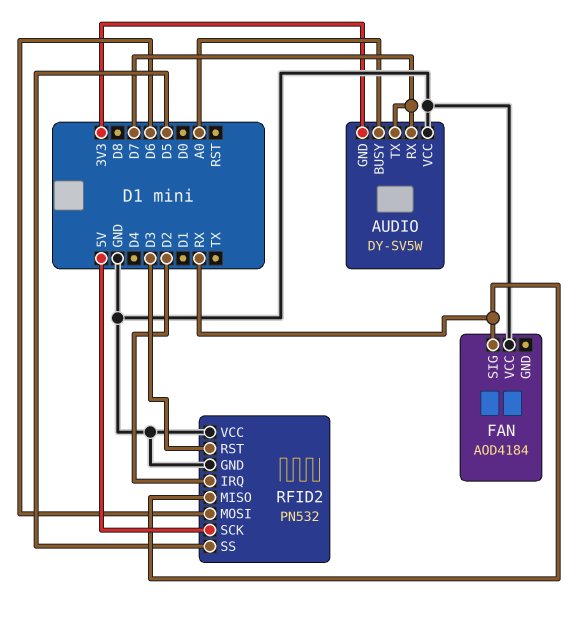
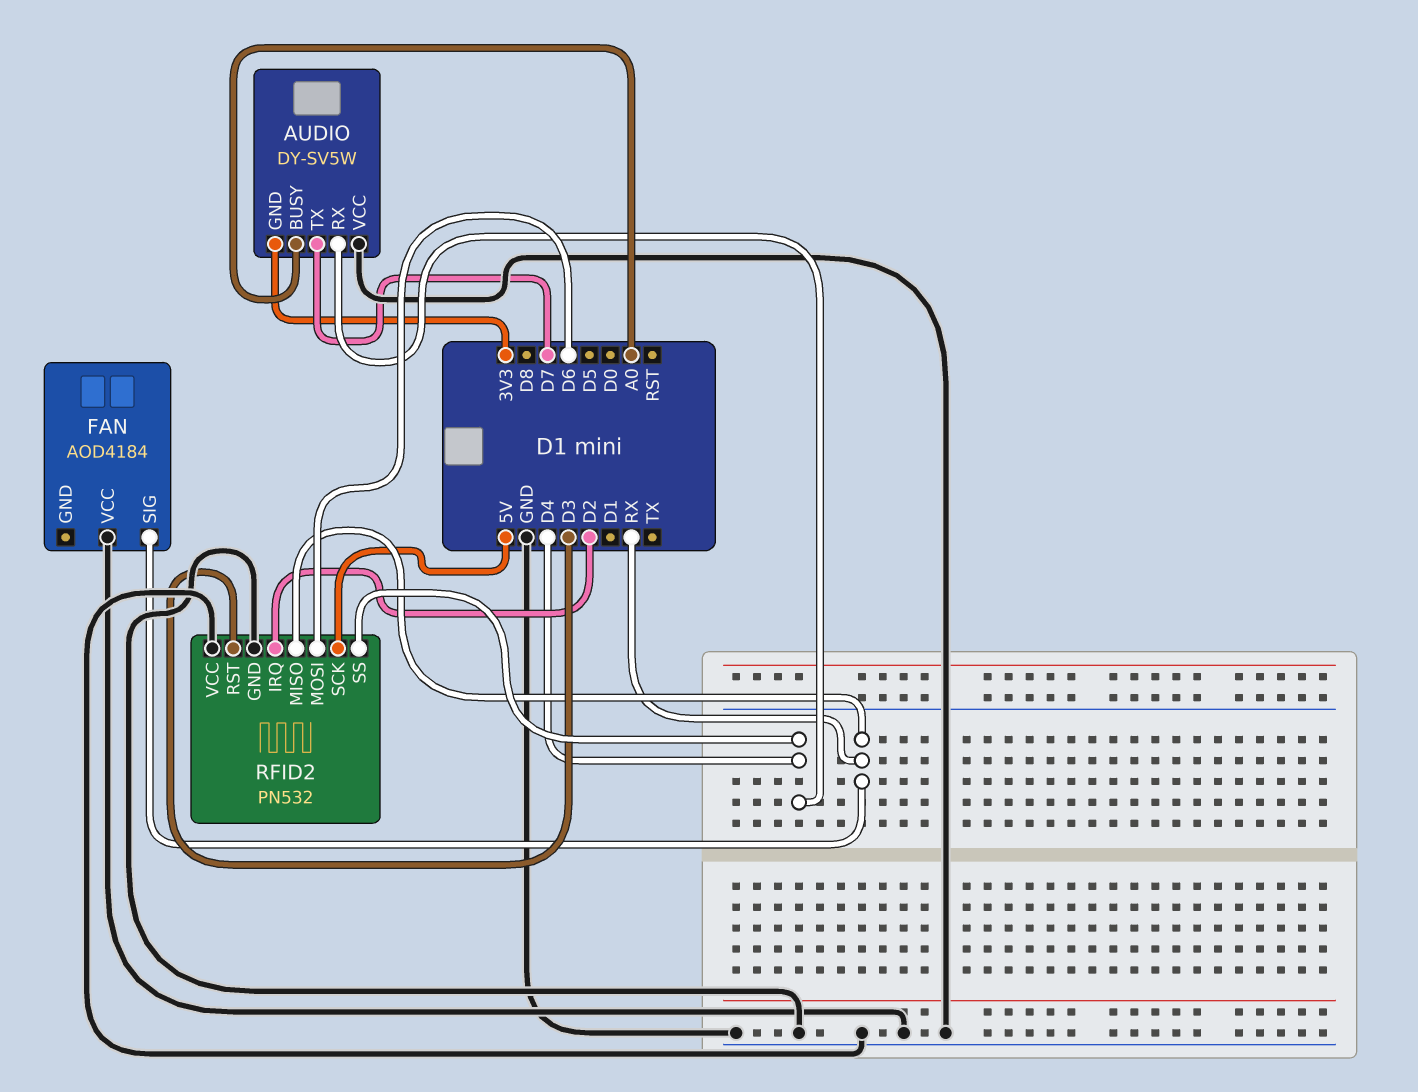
AUDIO pin RX: D7 -> D4
RFID2 pin SS: D5 -> D4

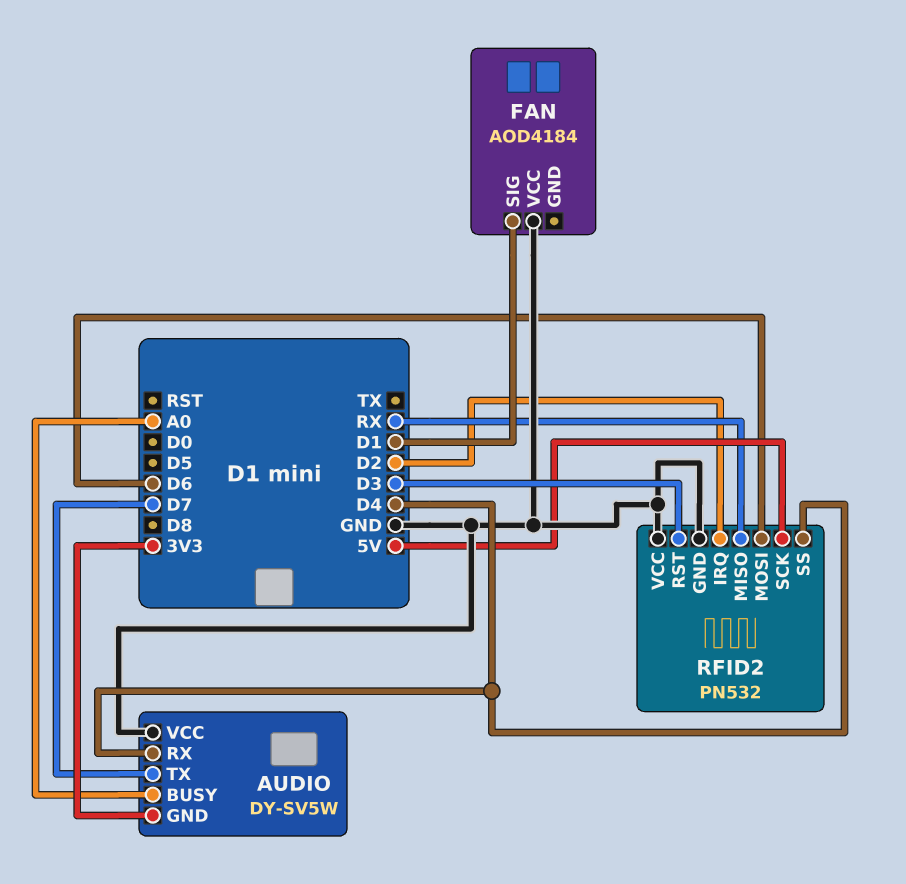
FAN pin SIG: RX -> D1

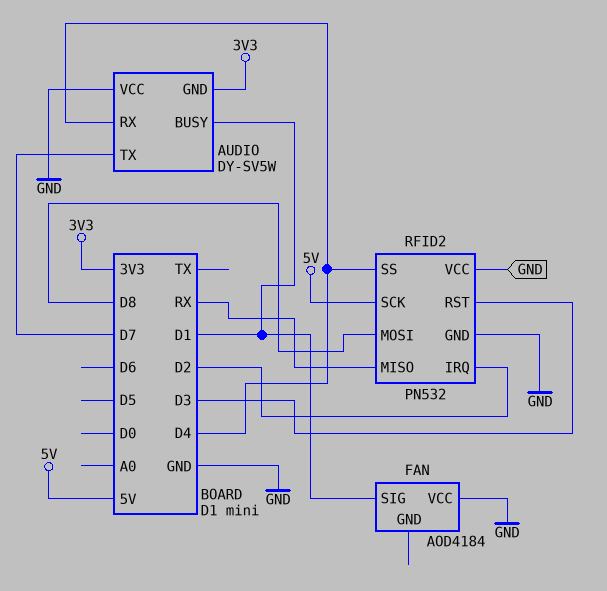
AUDIO pin BUSY: A0 -> D1
RFID2 pin MOSI: D6 -> D8

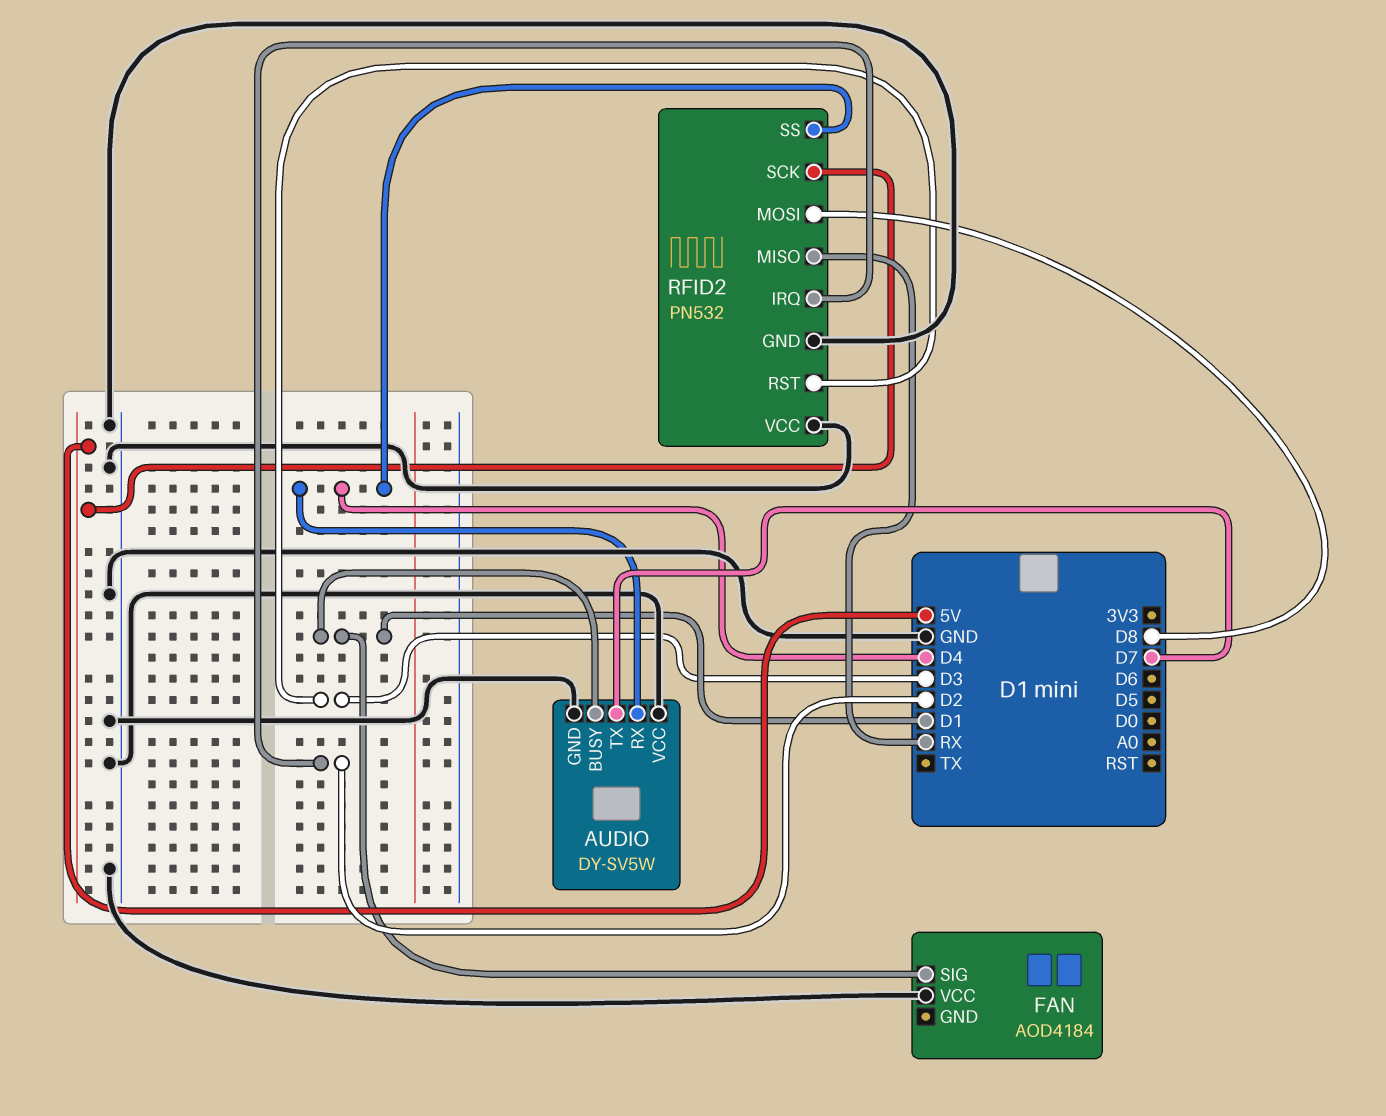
AUDIO pin GND: 3V3 -> GND

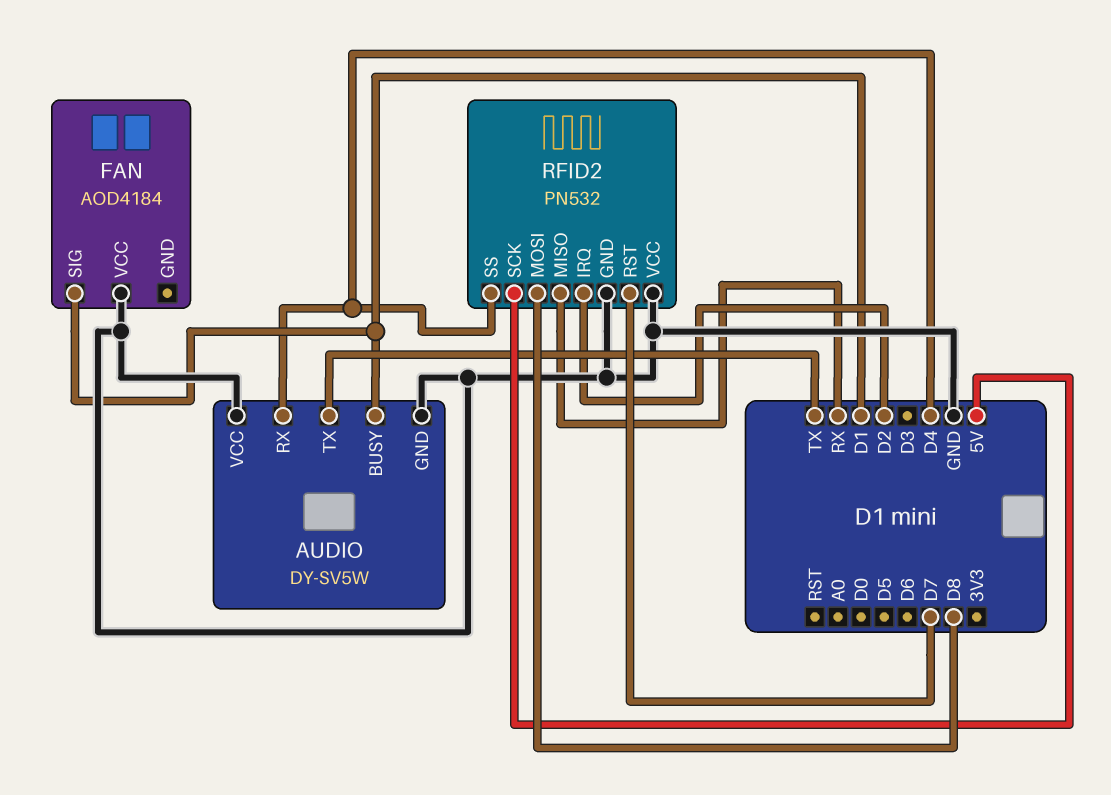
AUDIO pin TX: D7 -> TX
RFID2 pin RST: D3 -> D7

